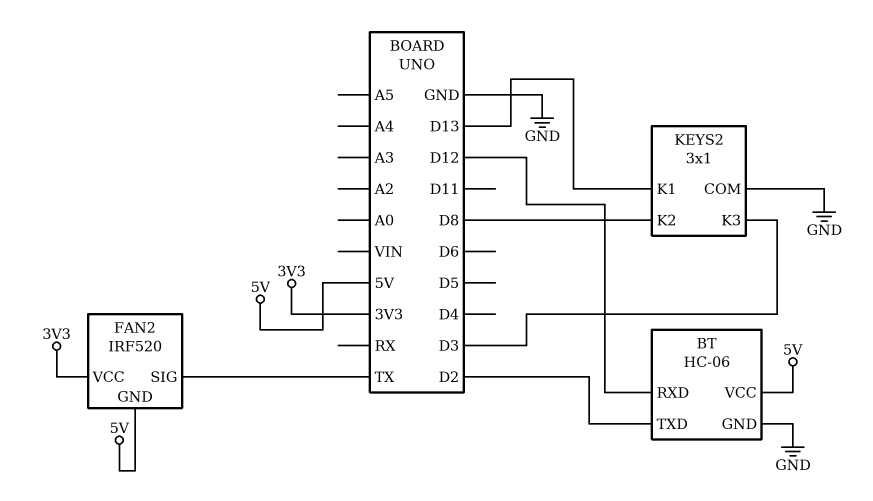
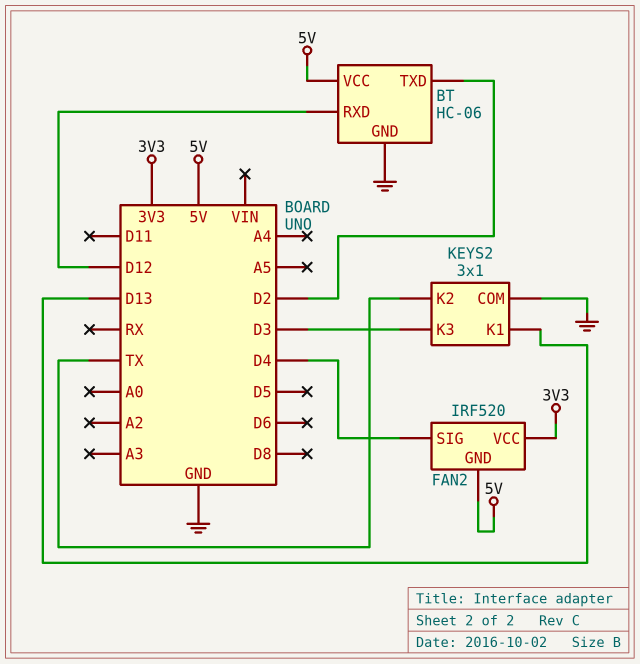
FAN2 pin SIG: TX -> D4
KEYS2 pin K2: D8 -> TX

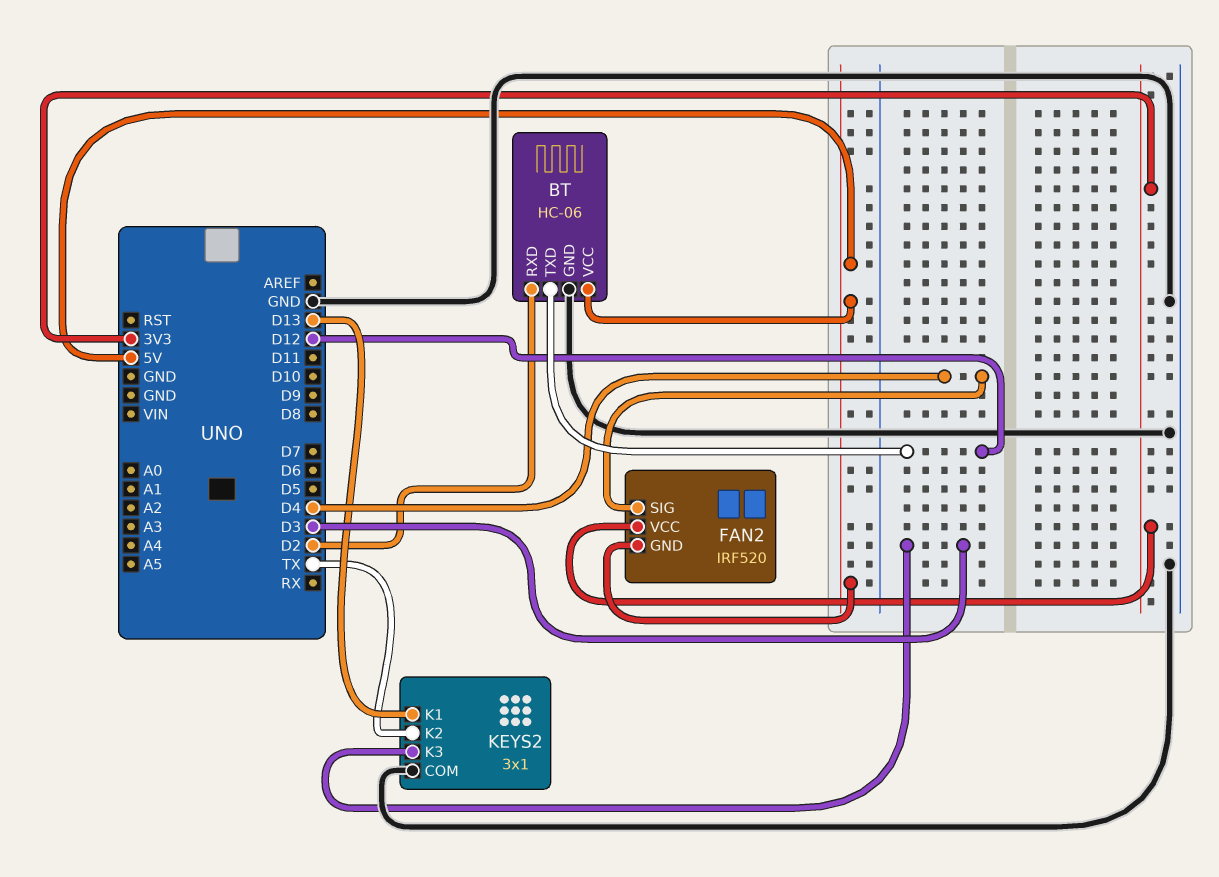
BT pin RXD: D12 -> D2
BT pin TXD: D2 -> D12

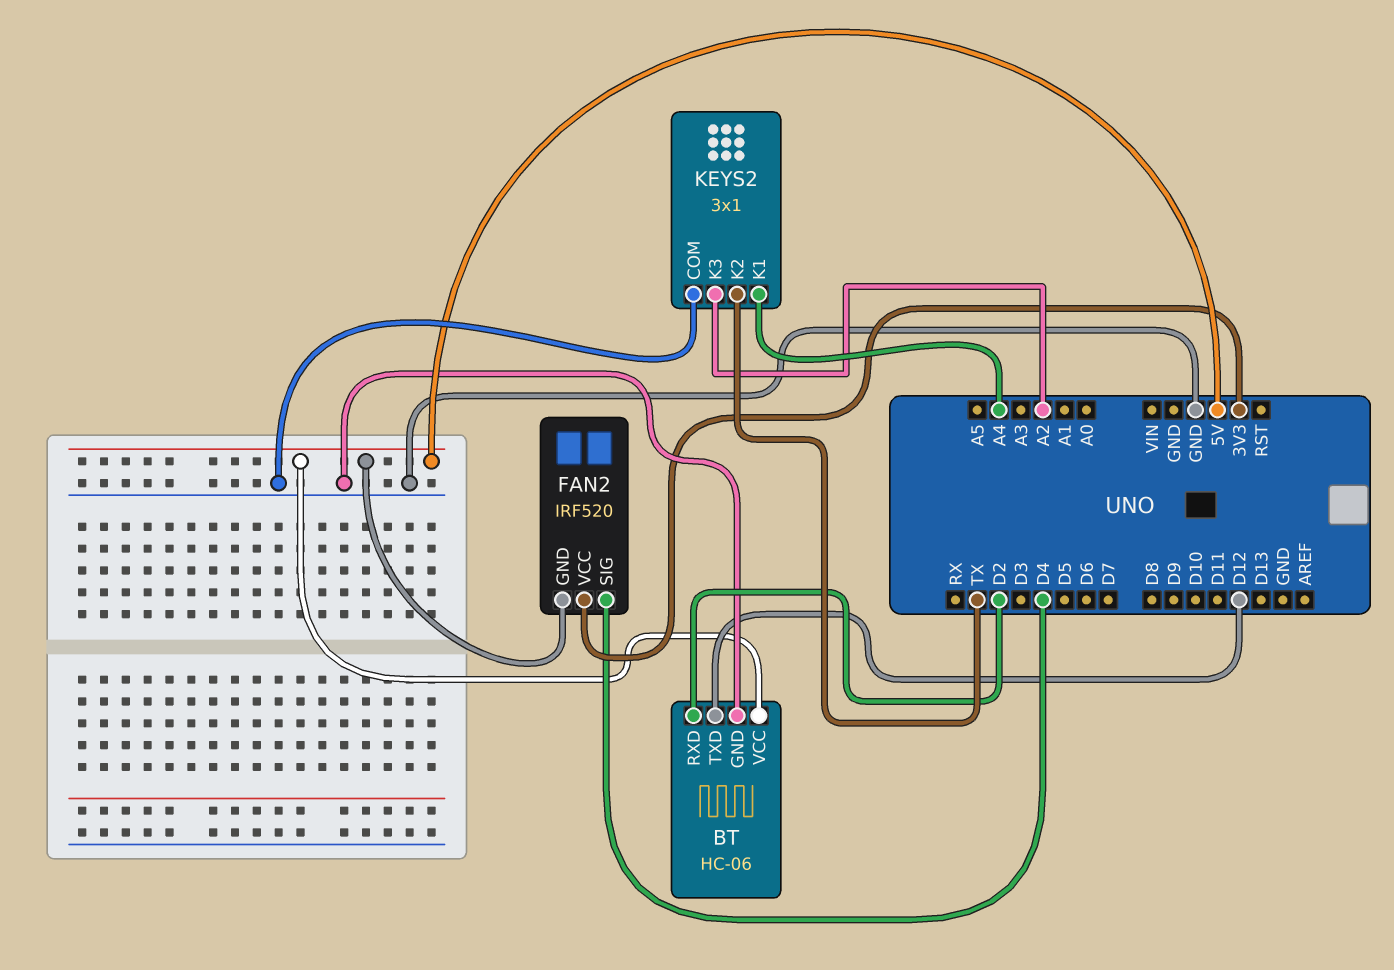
KEYS2 pin K1: D13 -> A4
KEYS2 pin K3: D3 -> A2

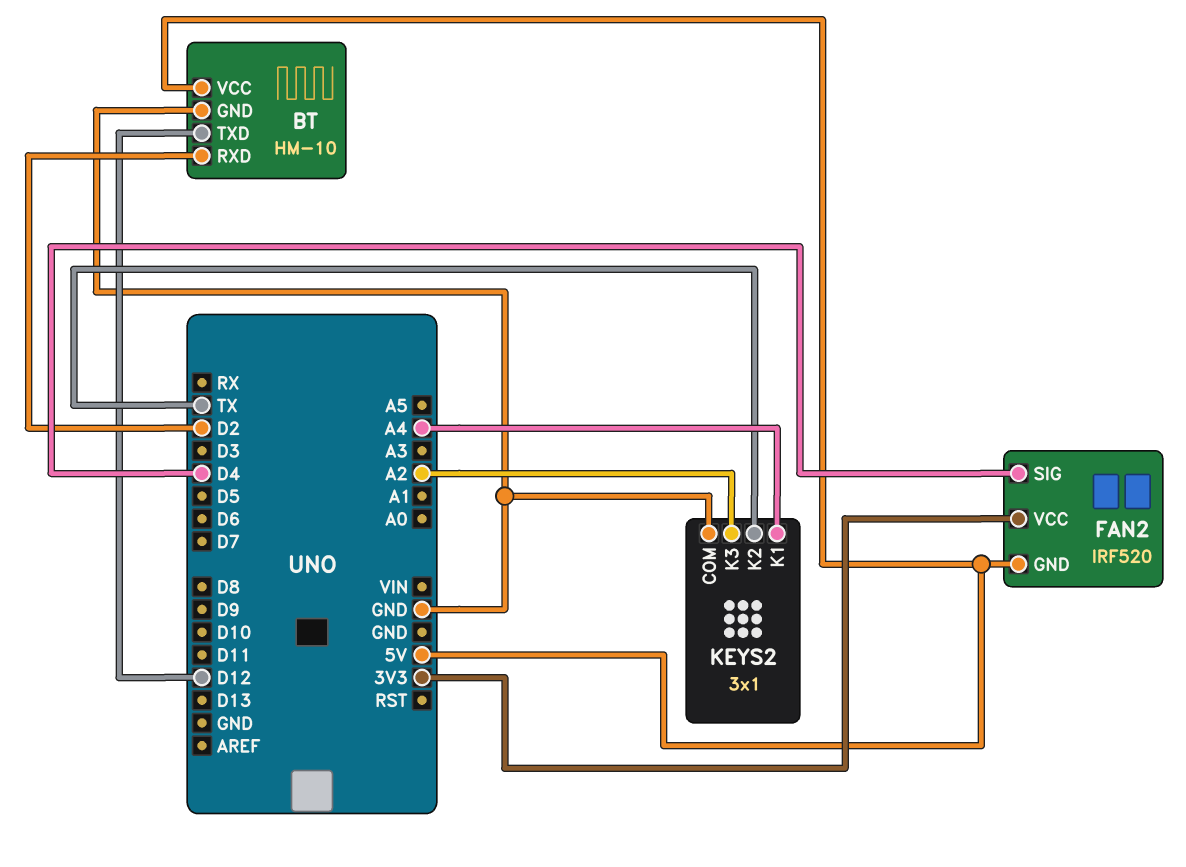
BT: HC-06 -> HM-10

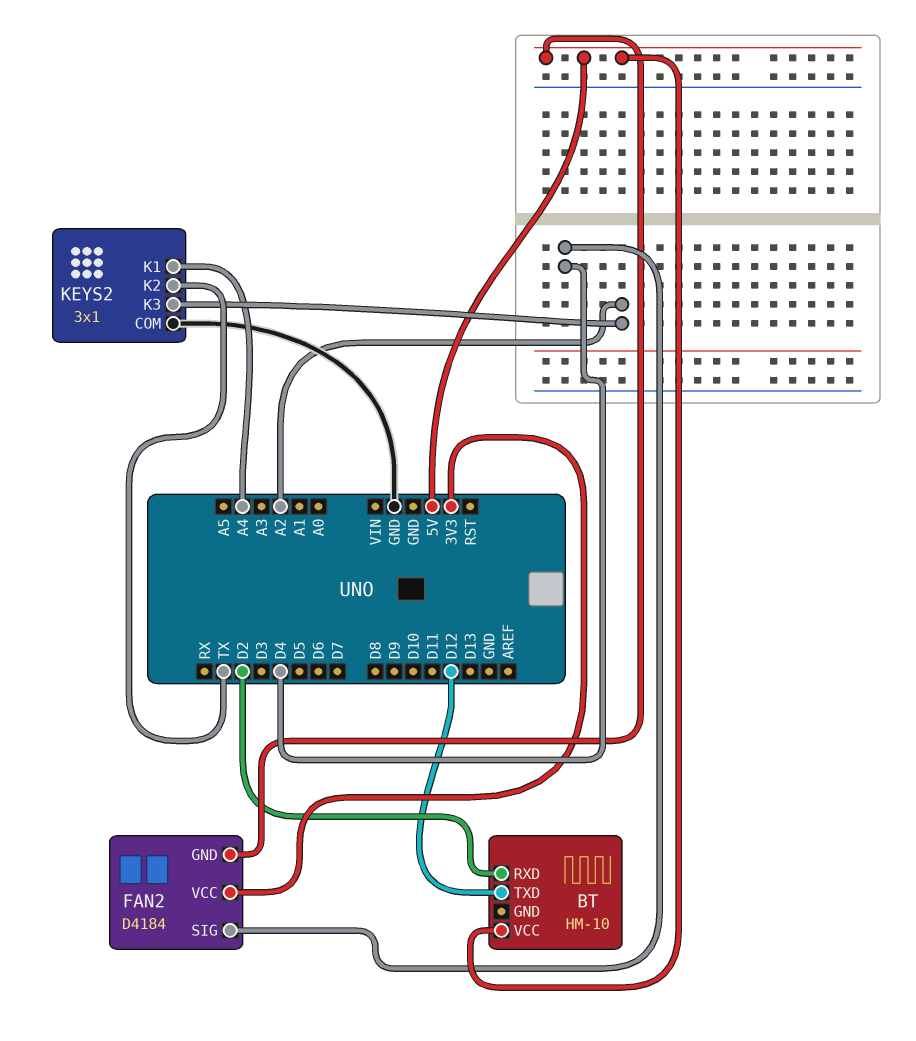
BT pin GND: GND -> none
FAN2: IRF520 -> D4184

